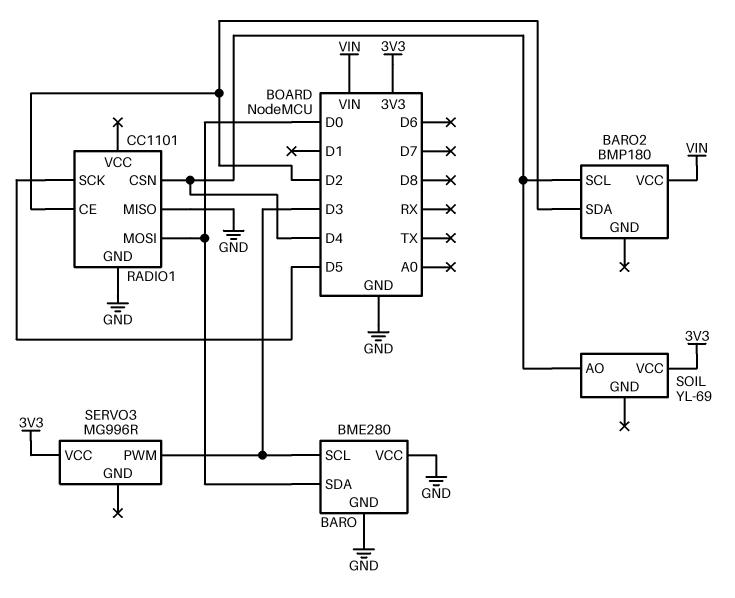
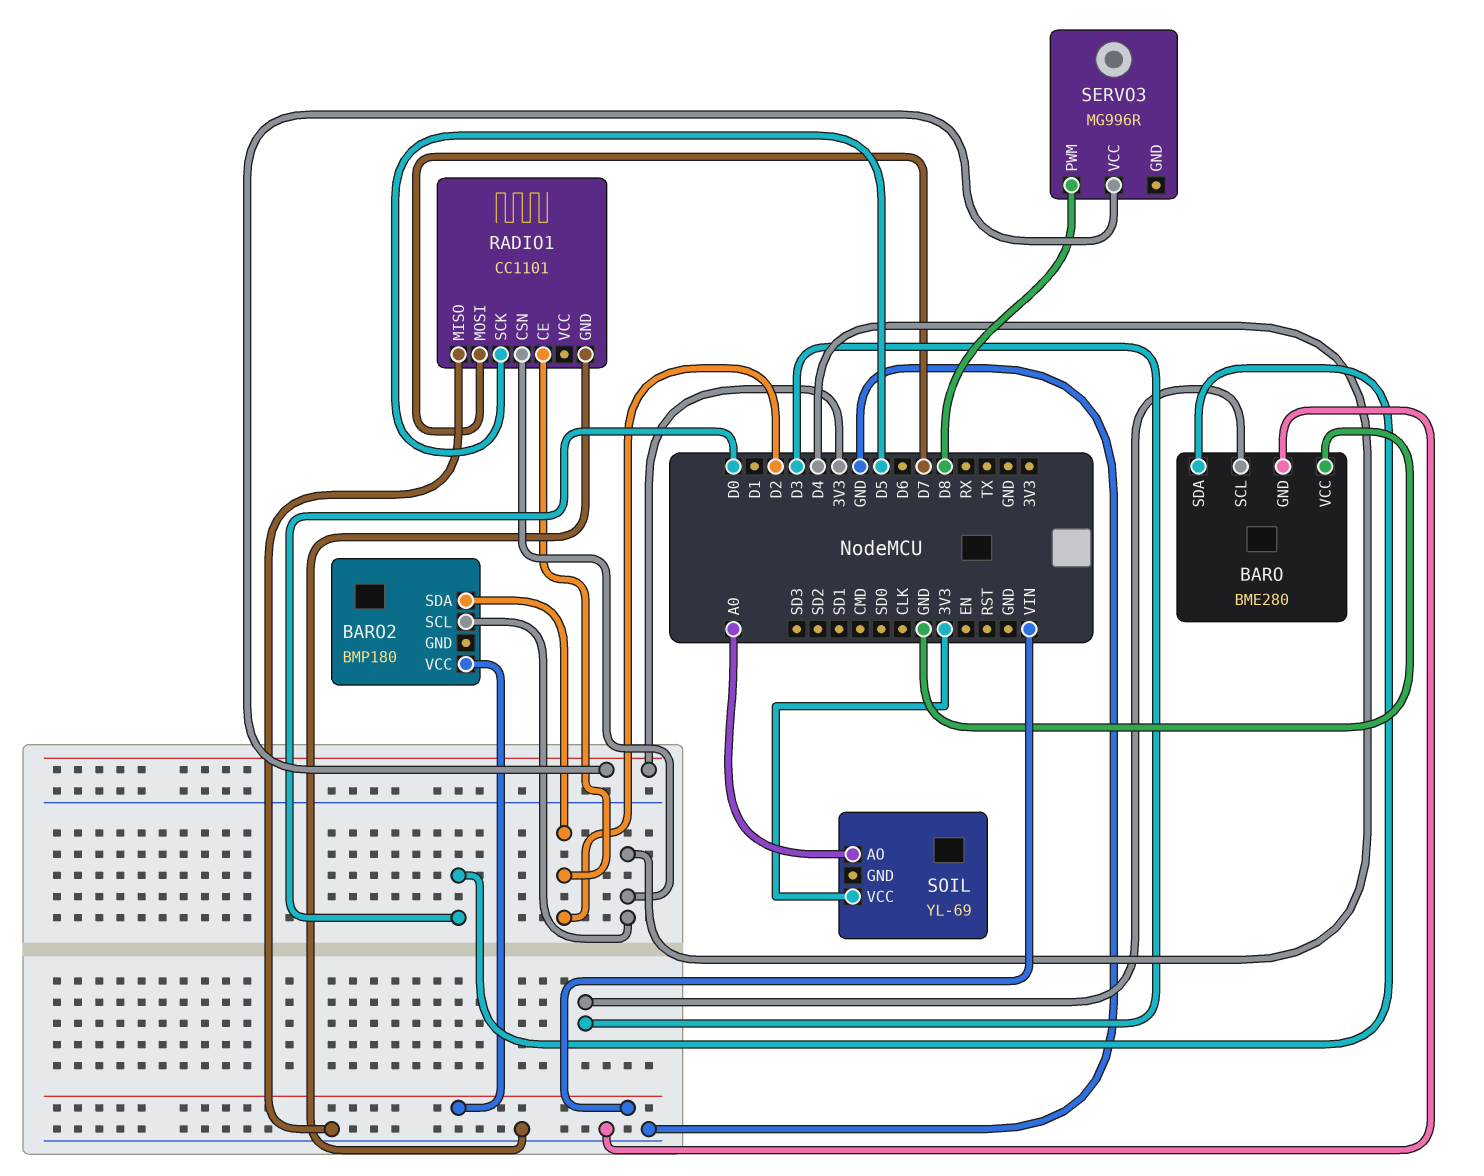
RADIO1 pin MOSI: D0 -> D7
SERVO3 pin PWM: D3 -> D8
SOIL pin AO: D4 -> A0

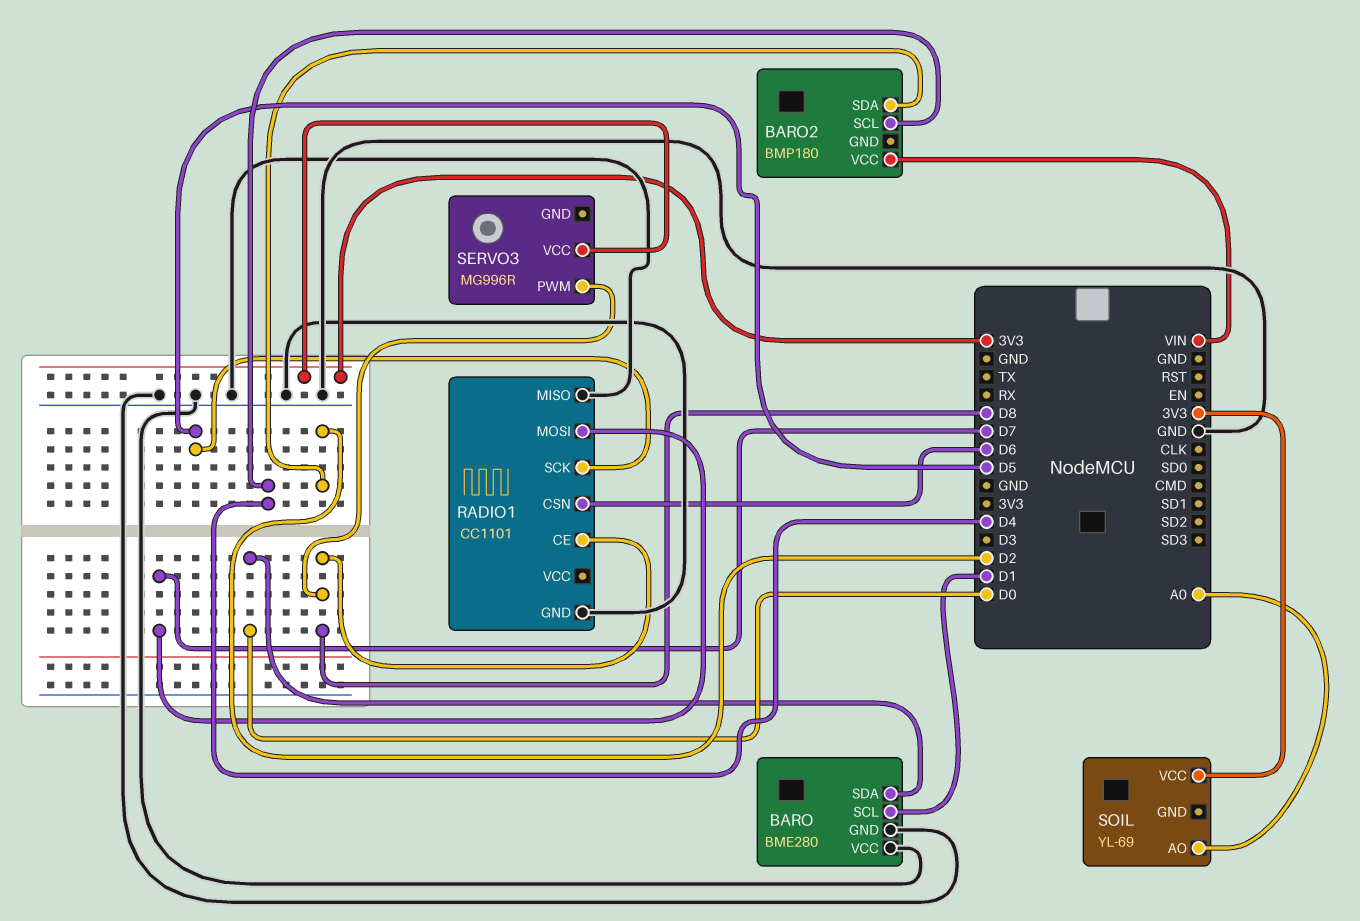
BARO pin SCL: D3 -> D1
RADIO1 pin CE: D2 -> D8
RADIO1 pin CSN: D4 -> D6

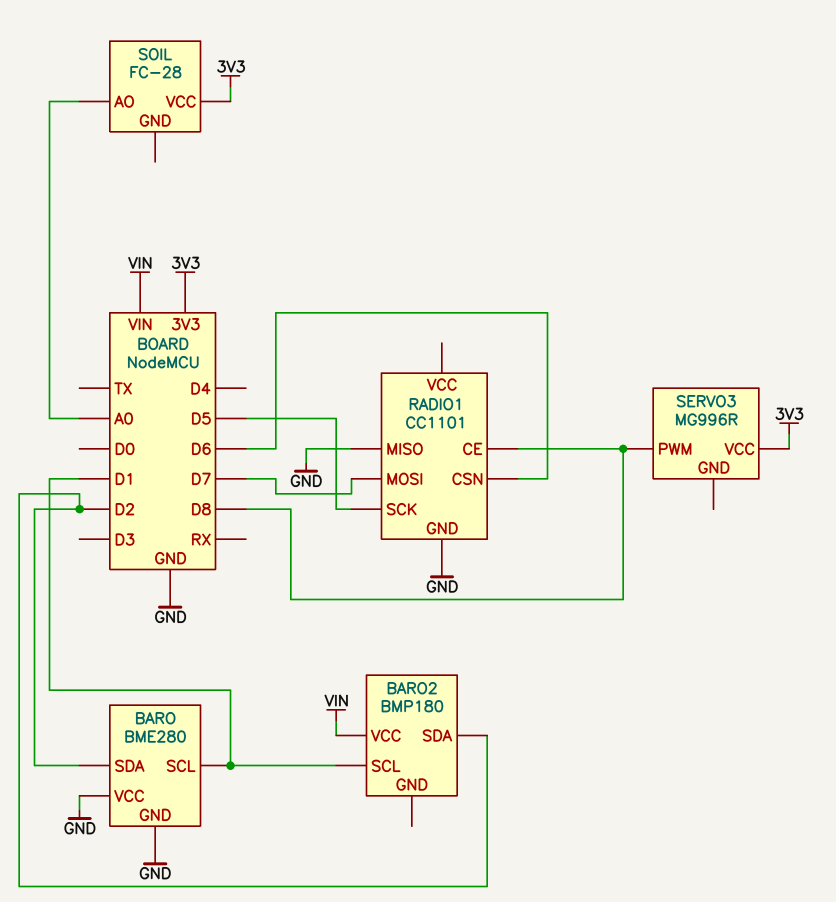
BARO pin SDA: D0 -> D2
BARO2 pin SCL: D4 -> D1
SOIL: YL-69 -> FC-28

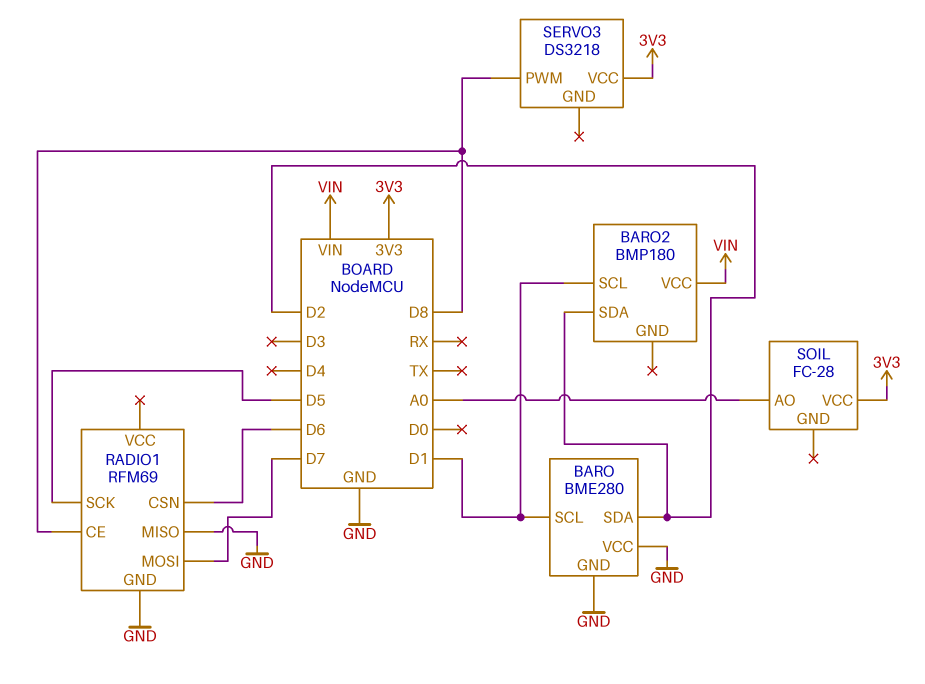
RADIO1: CC1101 -> RFM69
SERVO3: MG996R -> DS3218

